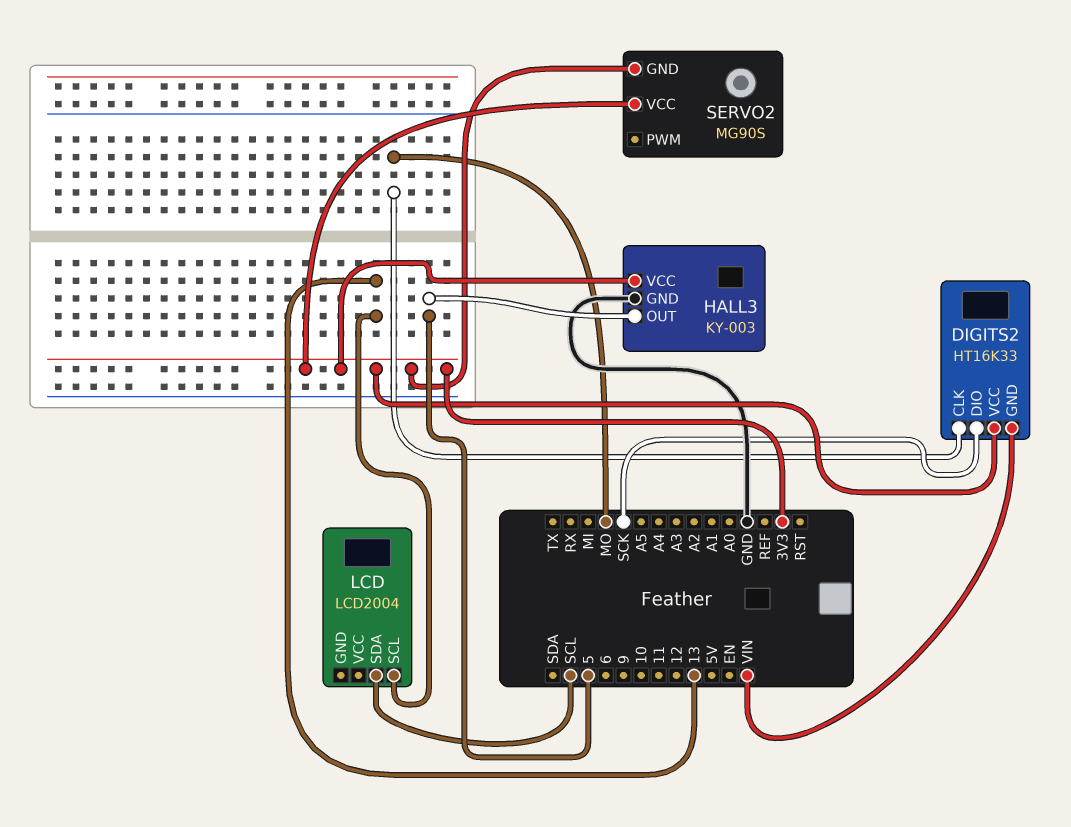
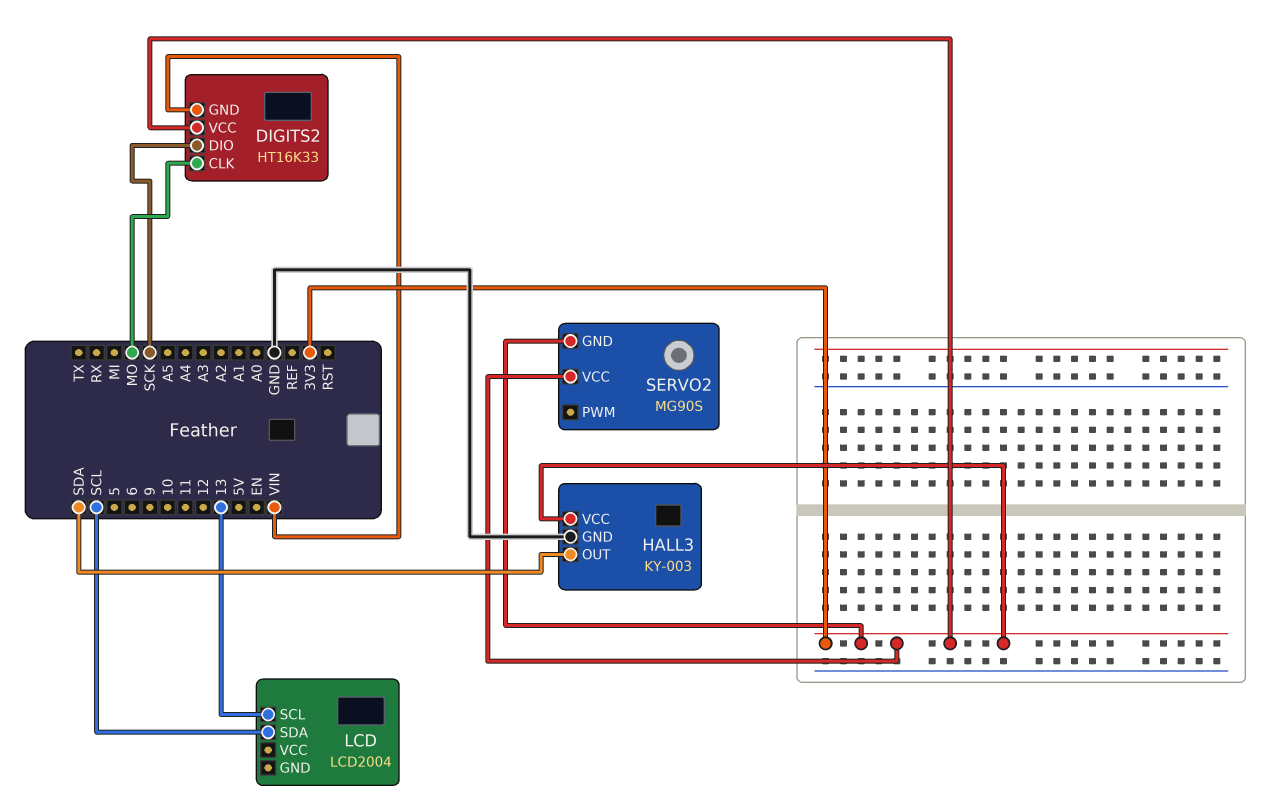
HALL3 pin OUT: 5 -> SDA

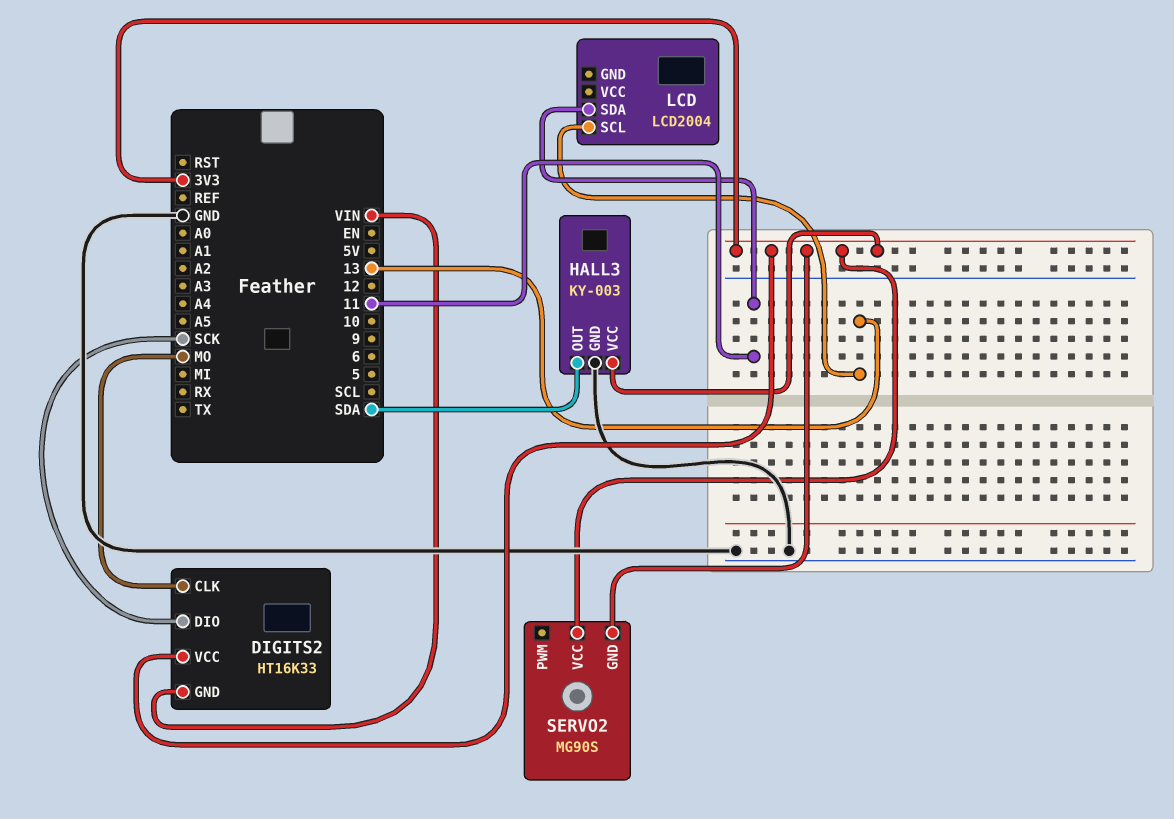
LCD pin SDA: SCL -> 11

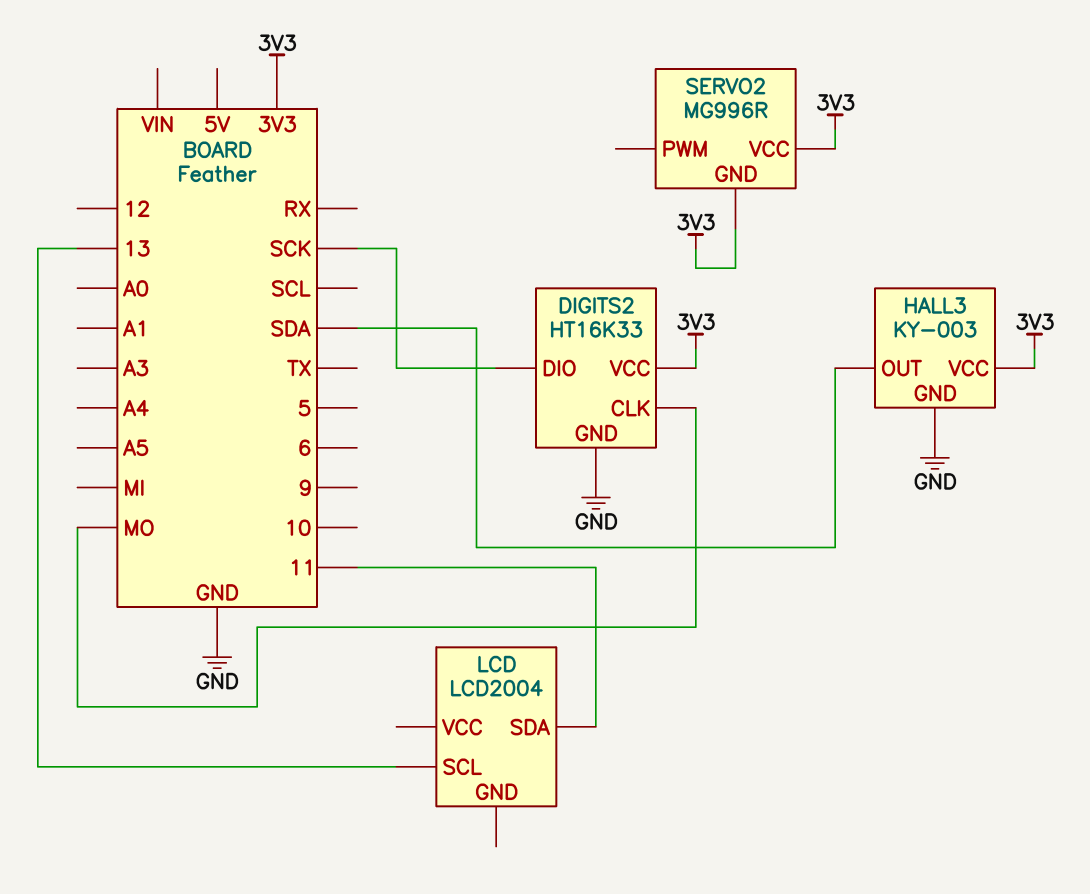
DIGITS2 pin GND: VIN -> GND
SERVO2: MG90S -> MG996R

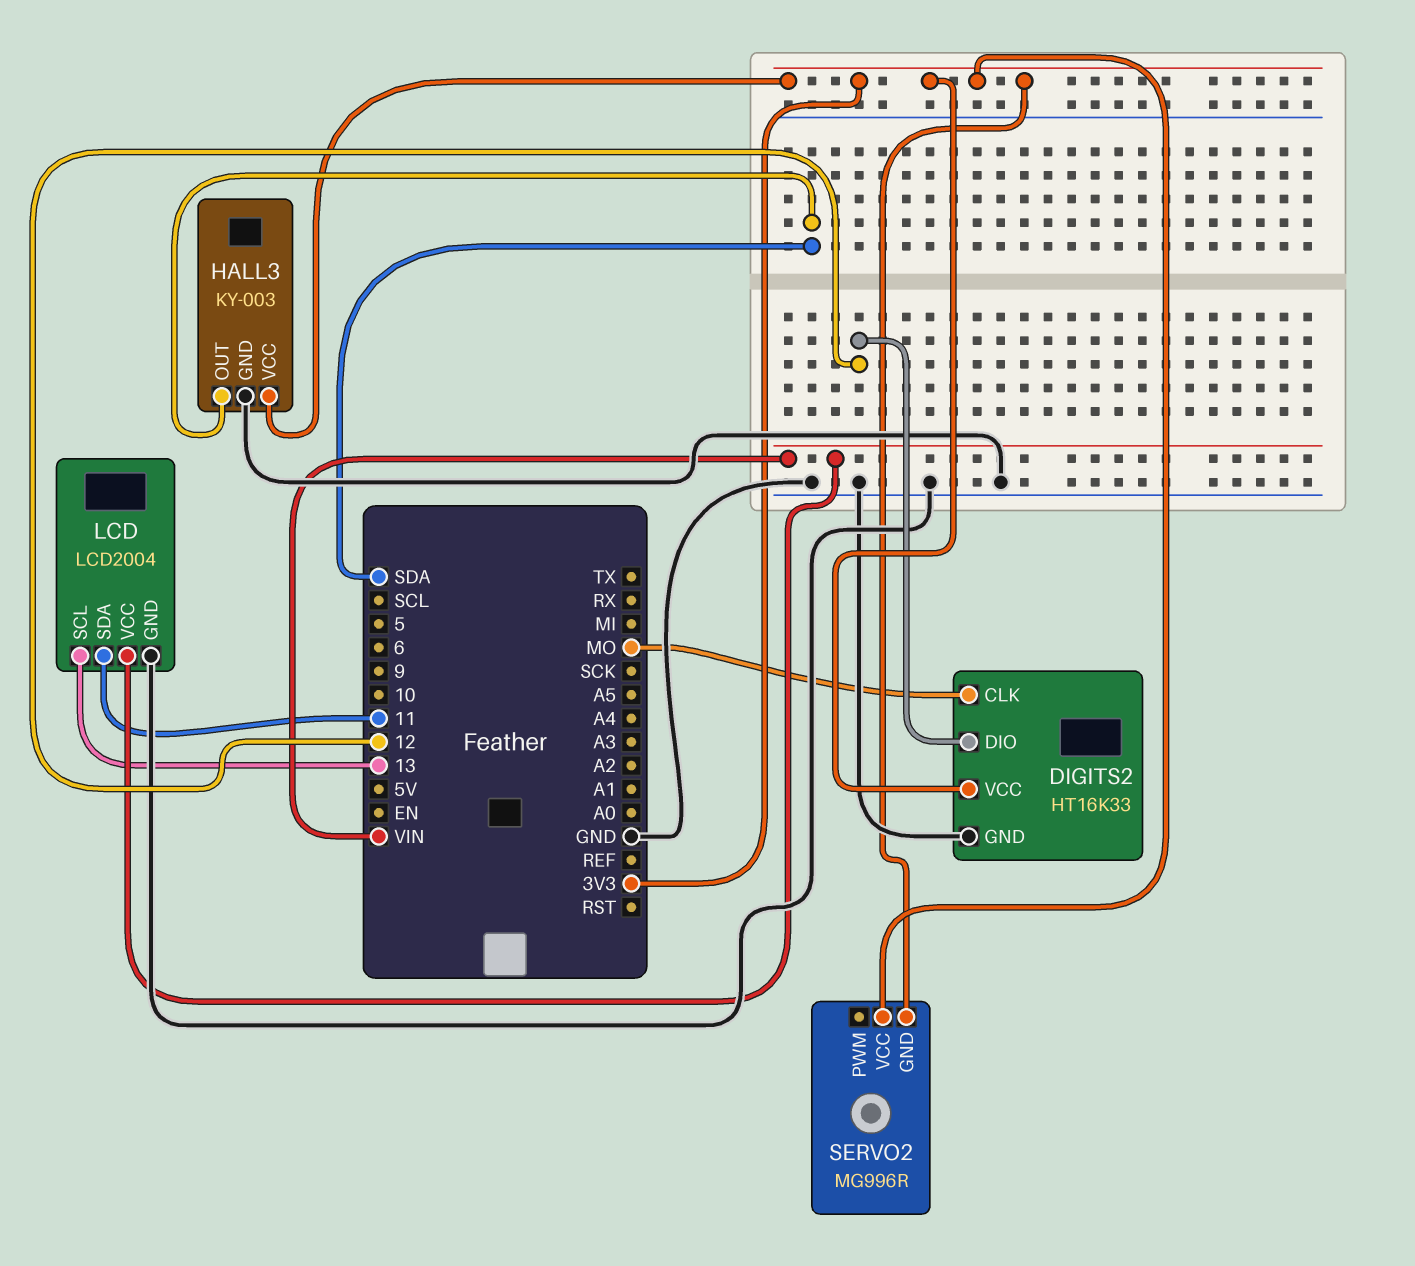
DIGITS2 pin DIO: SCK -> 12
LCD pin GND: none -> GND
LCD pin VCC: none -> VIN

